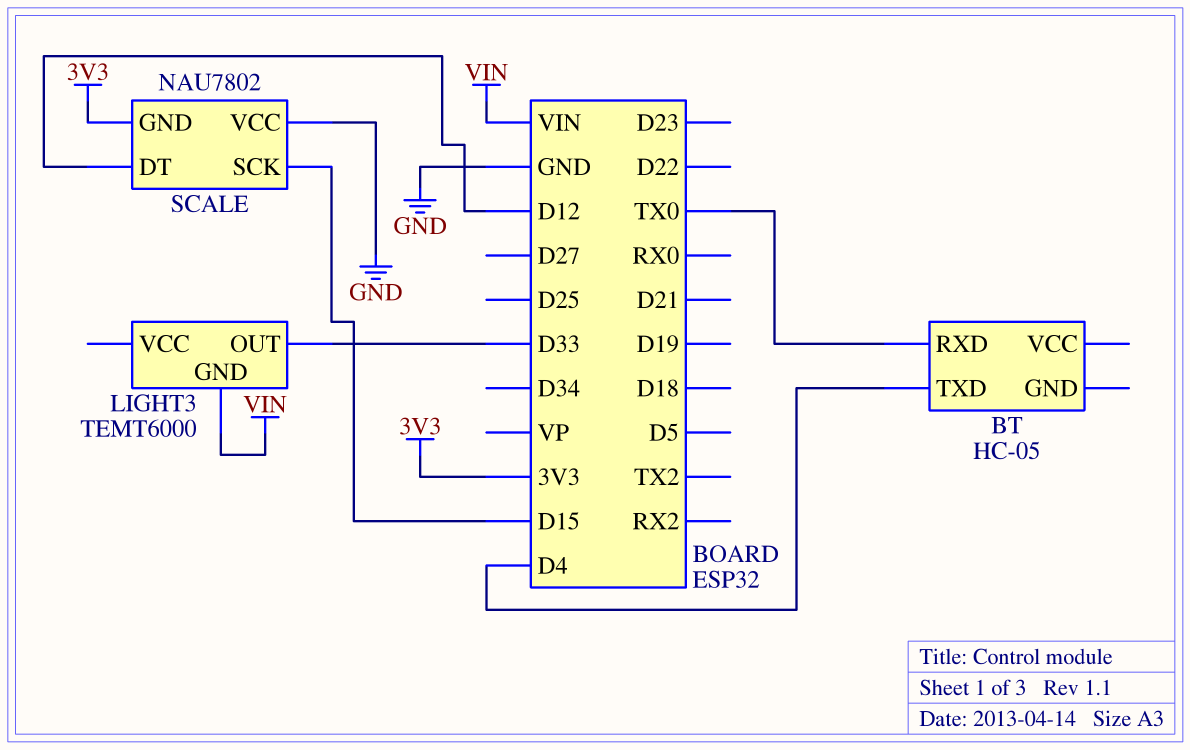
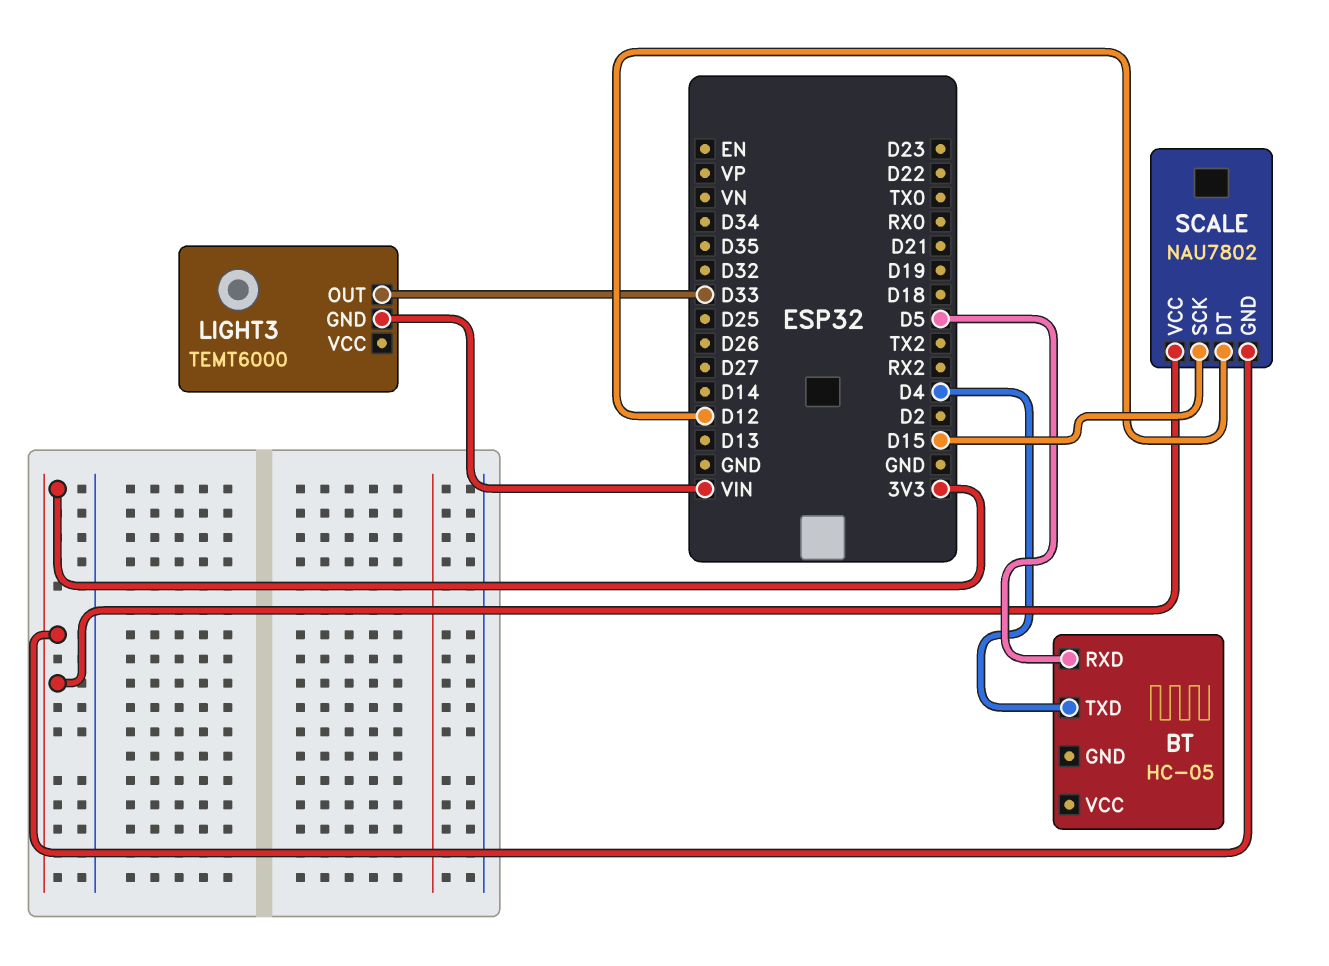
BT pin RXD: TX0 -> D5
SCALE pin VCC: GND -> 3V3

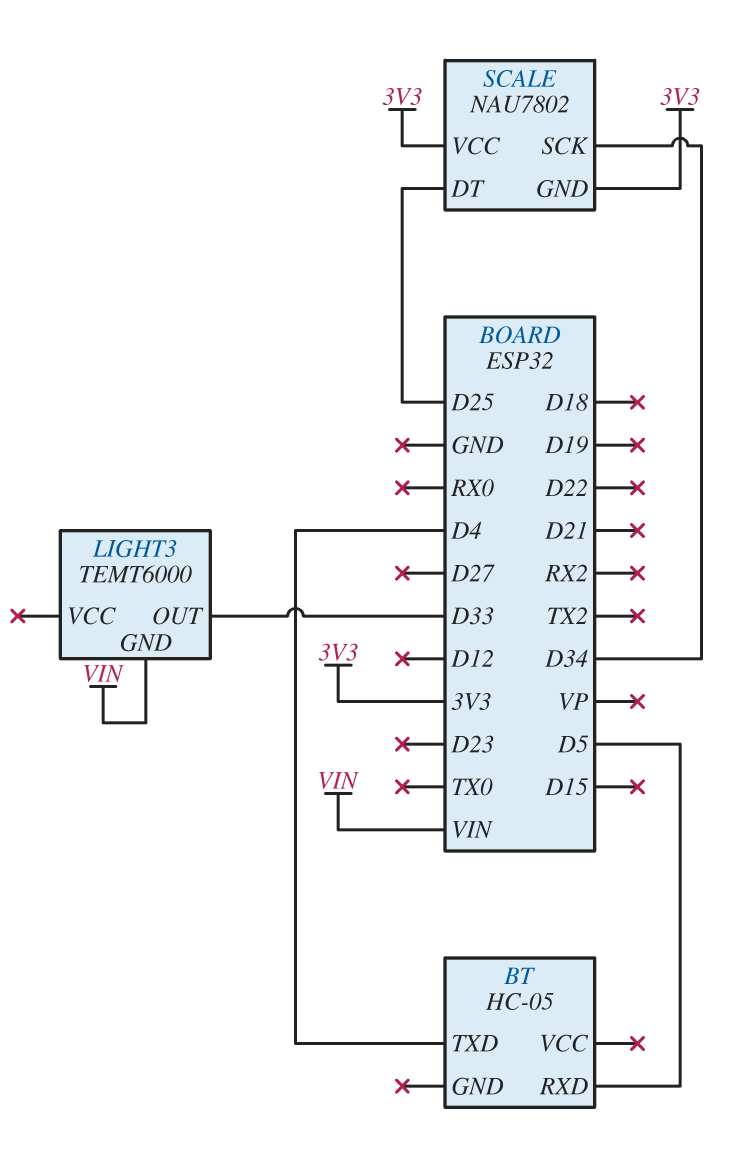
SCALE pin DT: D12 -> D25
SCALE pin SCK: D15 -> D34

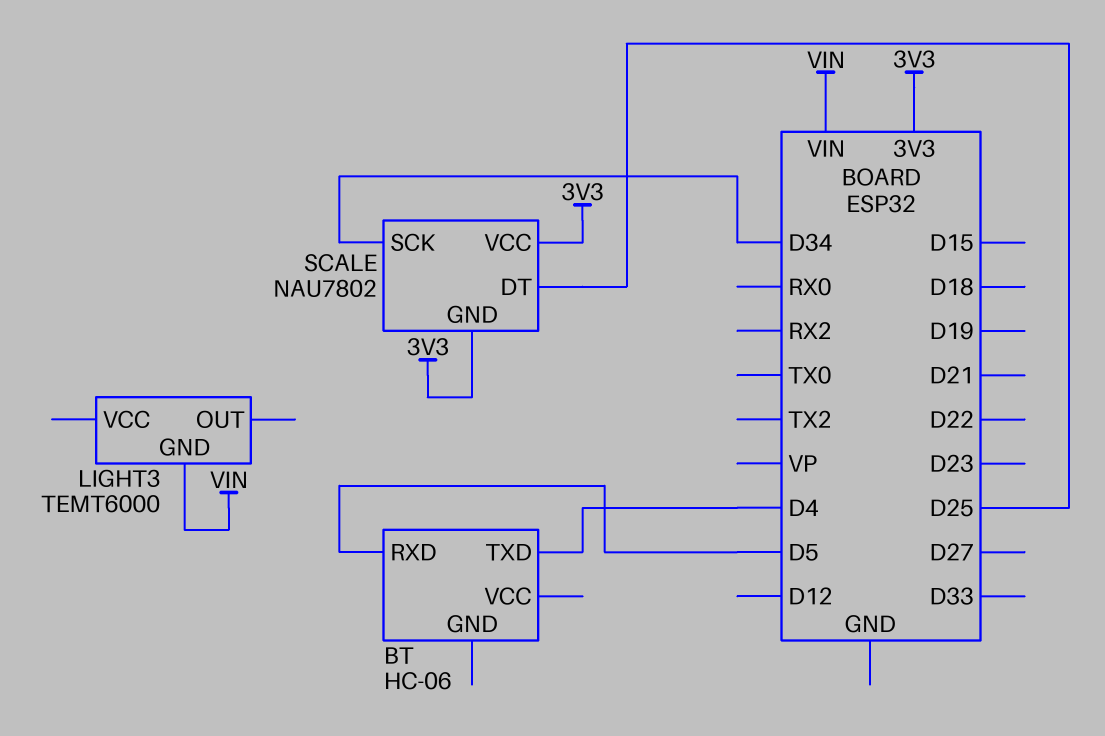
BT: HC-05 -> HC-06
LIGHT3 pin OUT: D33 -> none

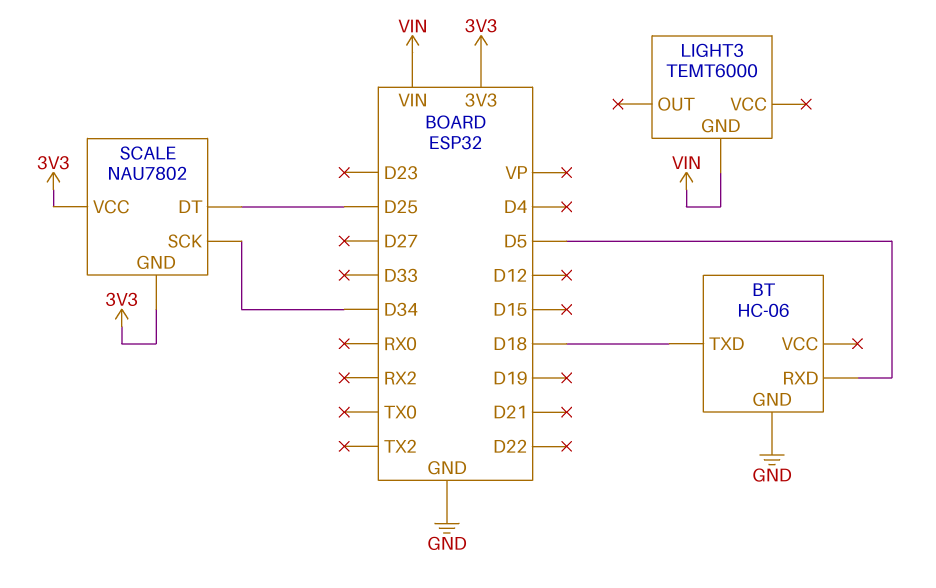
BT pin GND: none -> GND
BT pin TXD: D4 -> D18

